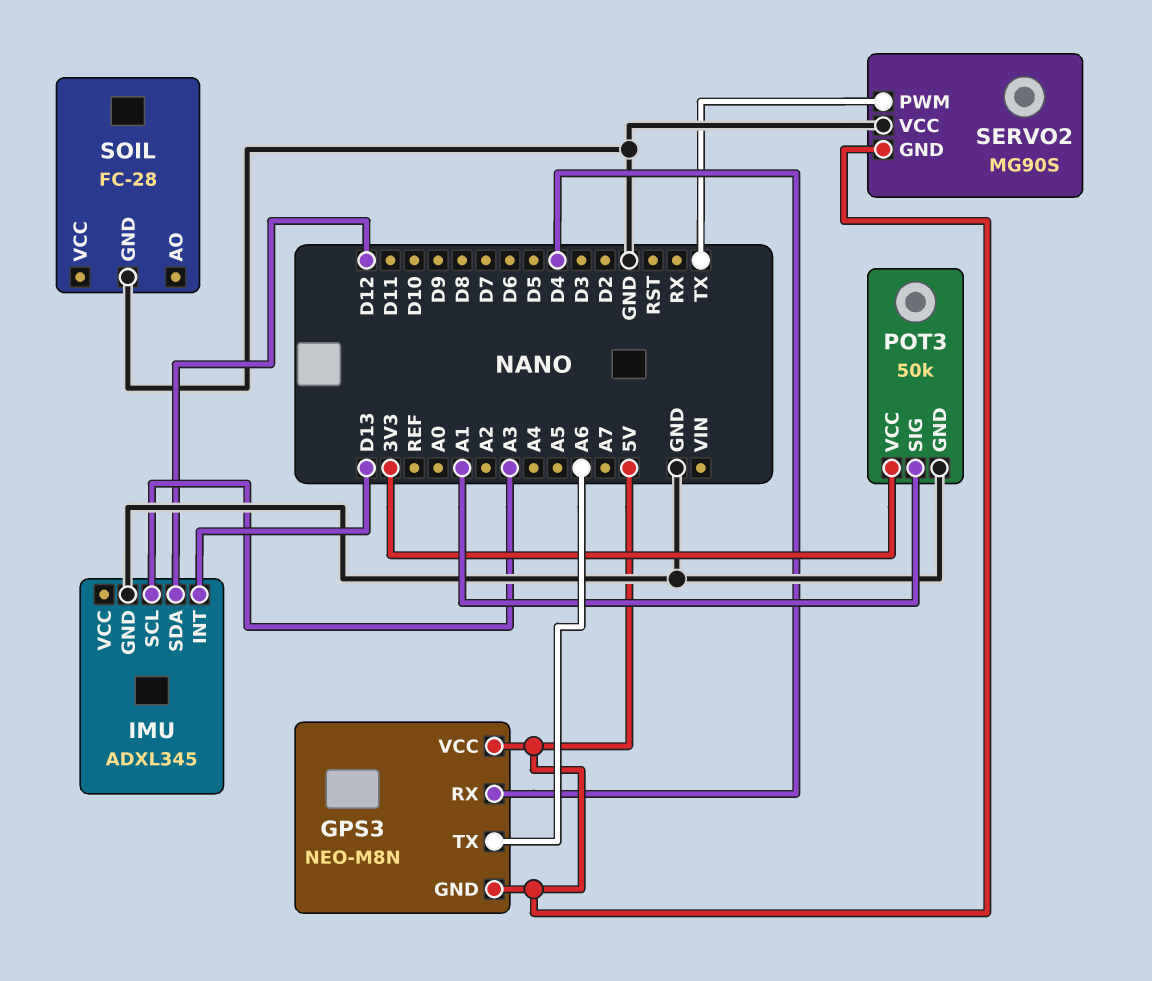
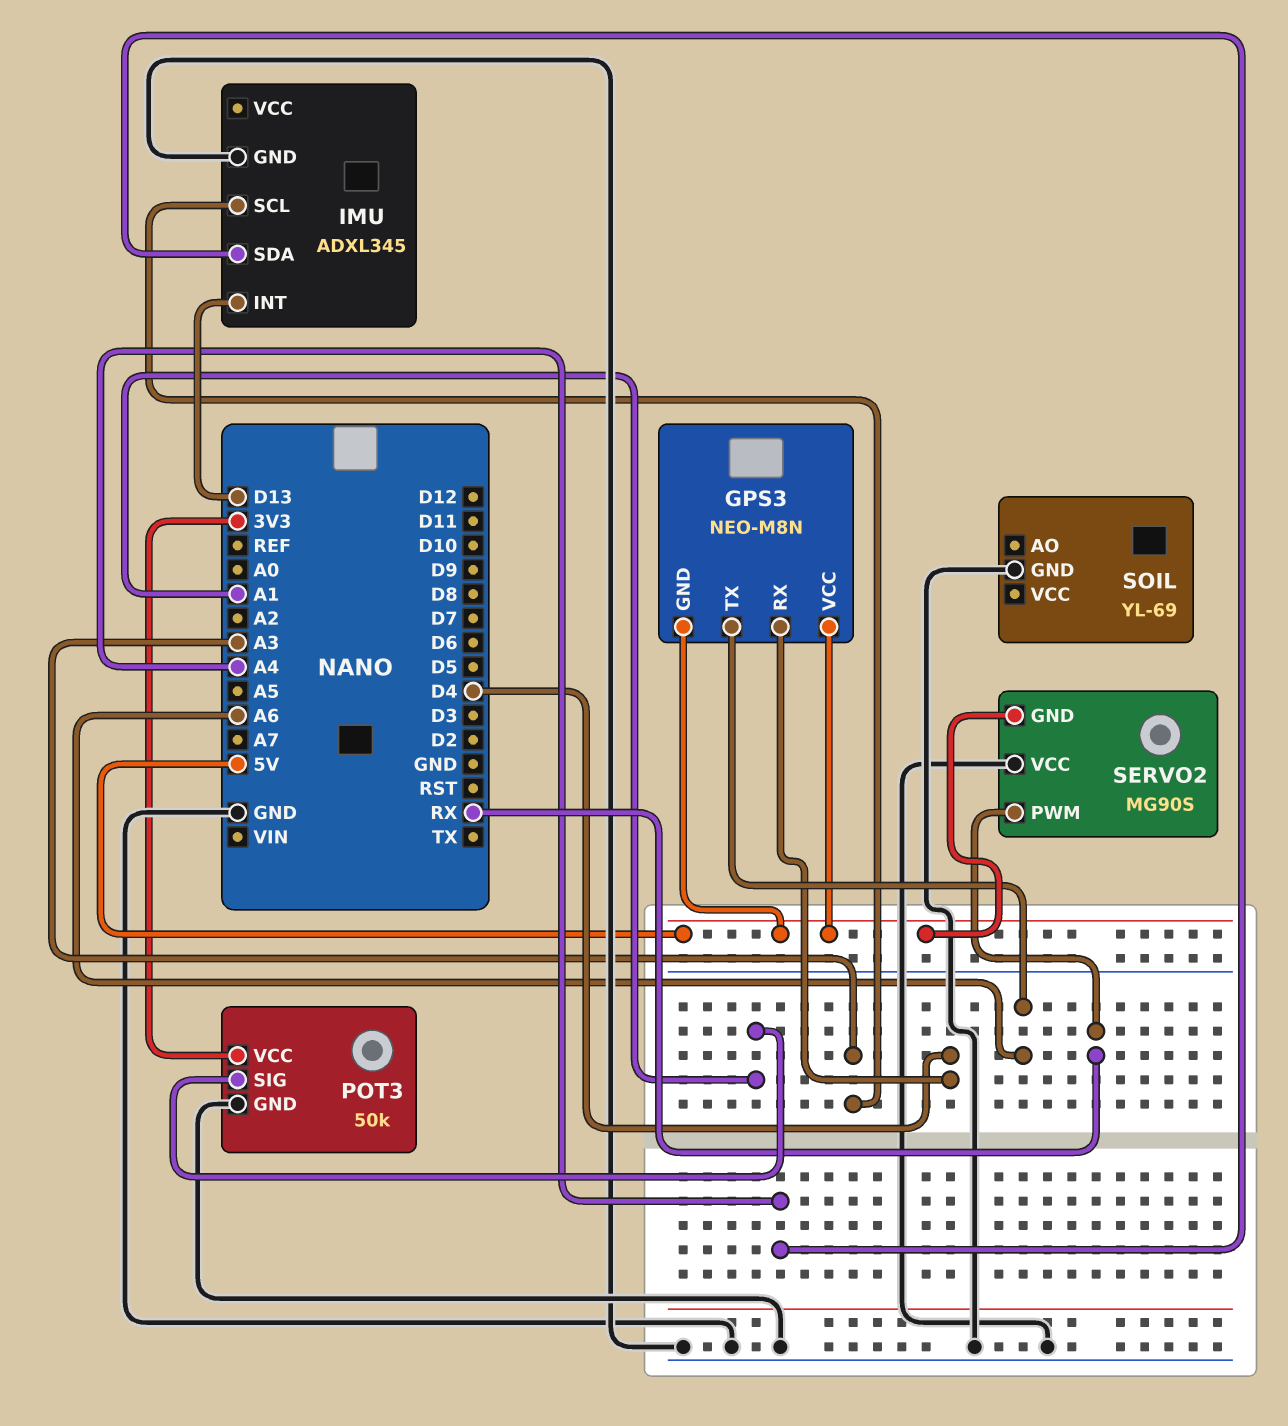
IMU pin SDA: D12 -> A4
SERVO2 pin PWM: TX -> RX
SOIL: FC-28 -> YL-69

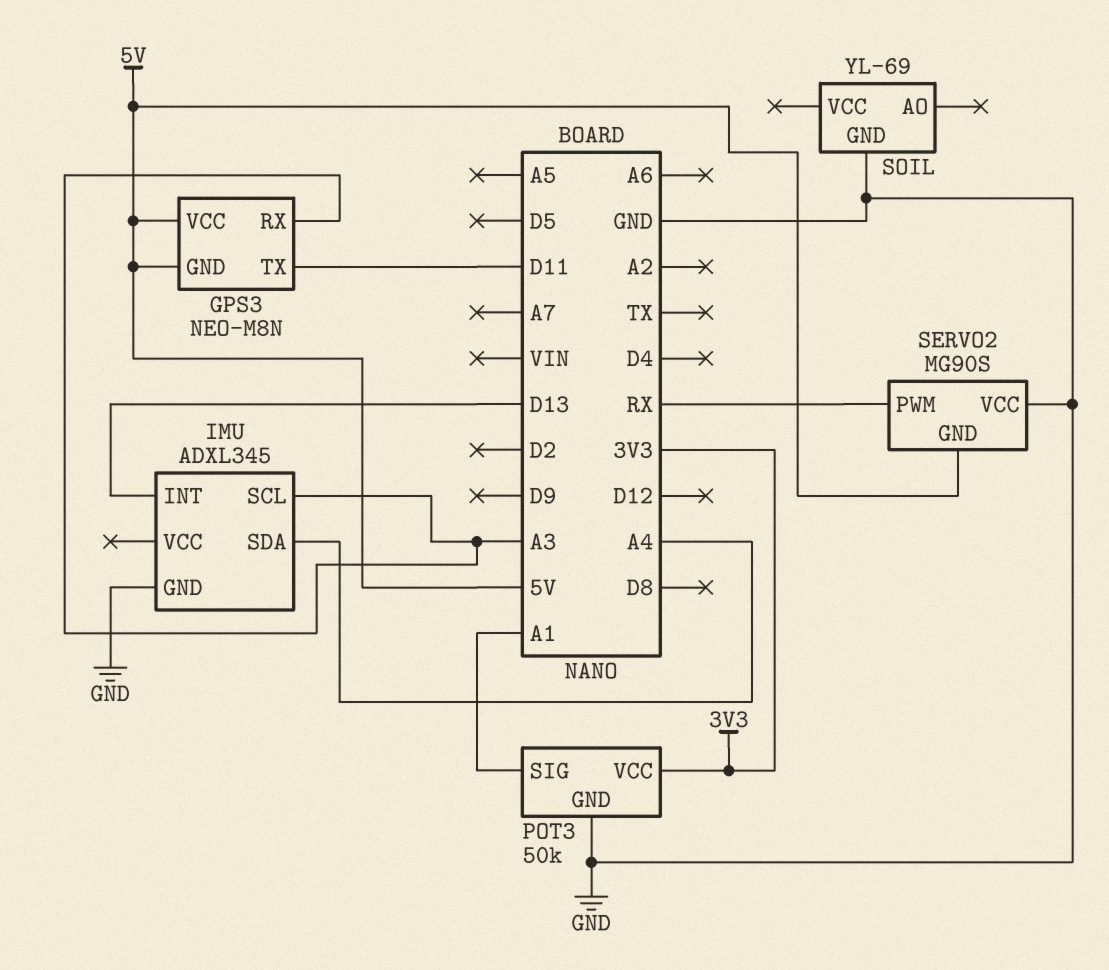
GPS3 pin RX: D4 -> A3
GPS3 pin TX: A6 -> D11

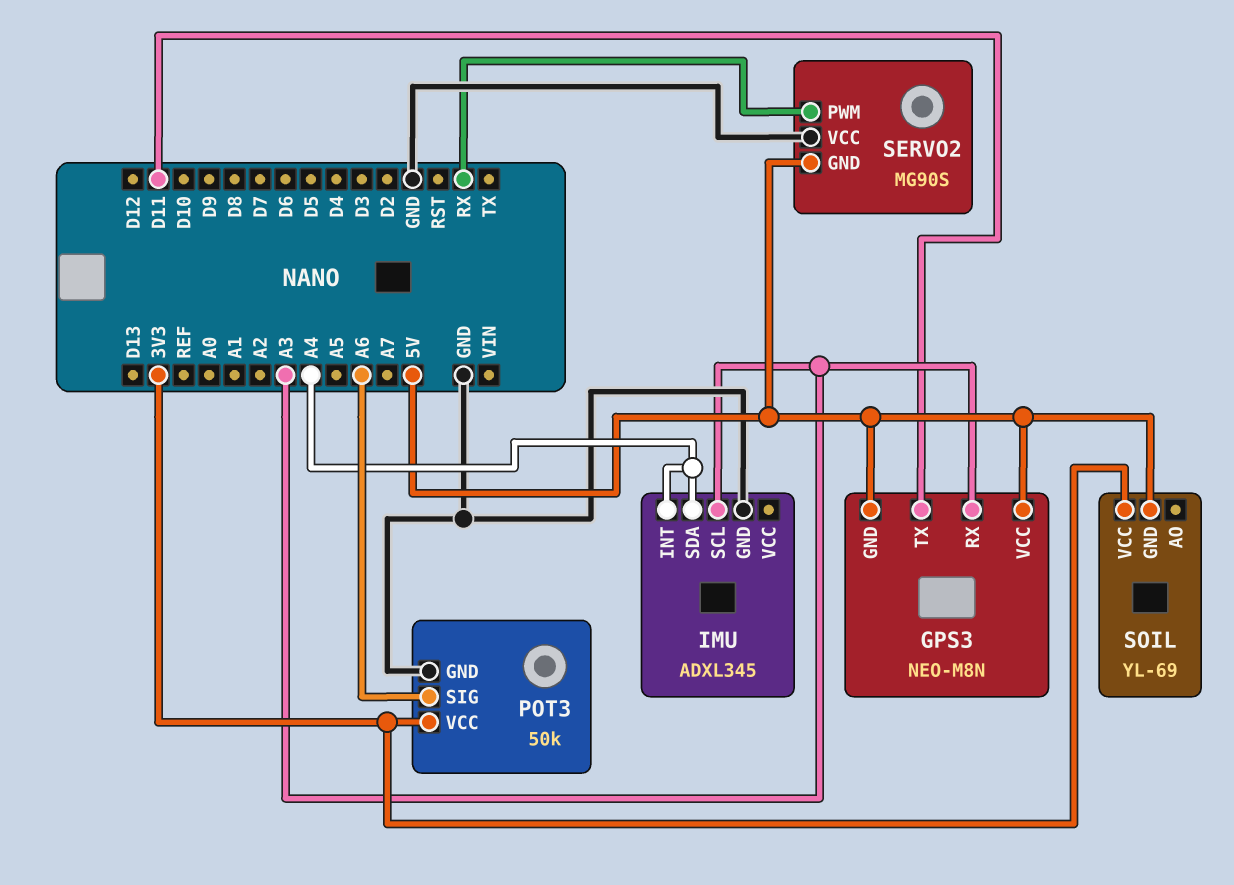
IMU pin INT: D13 -> A4
POT3 pin SIG: A1 -> A6
SOIL pin GND: GND -> 5V
SOIL pin VCC: none -> 3V3

